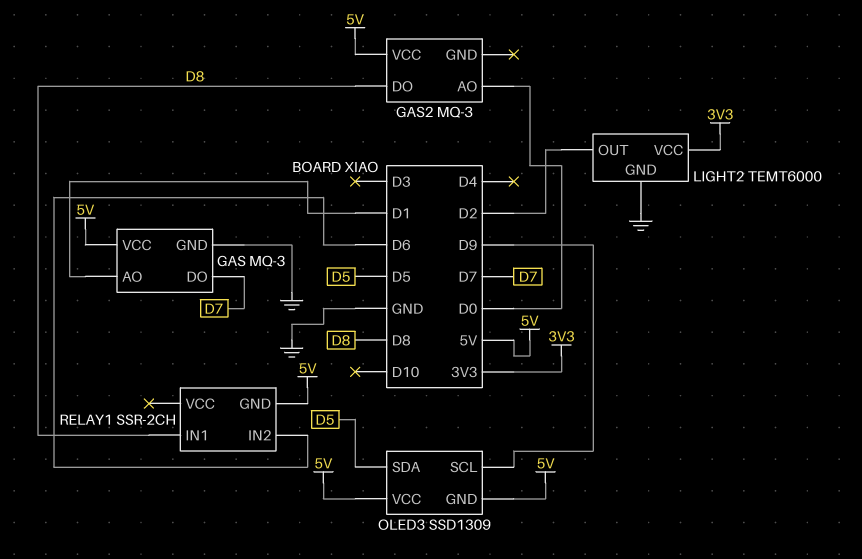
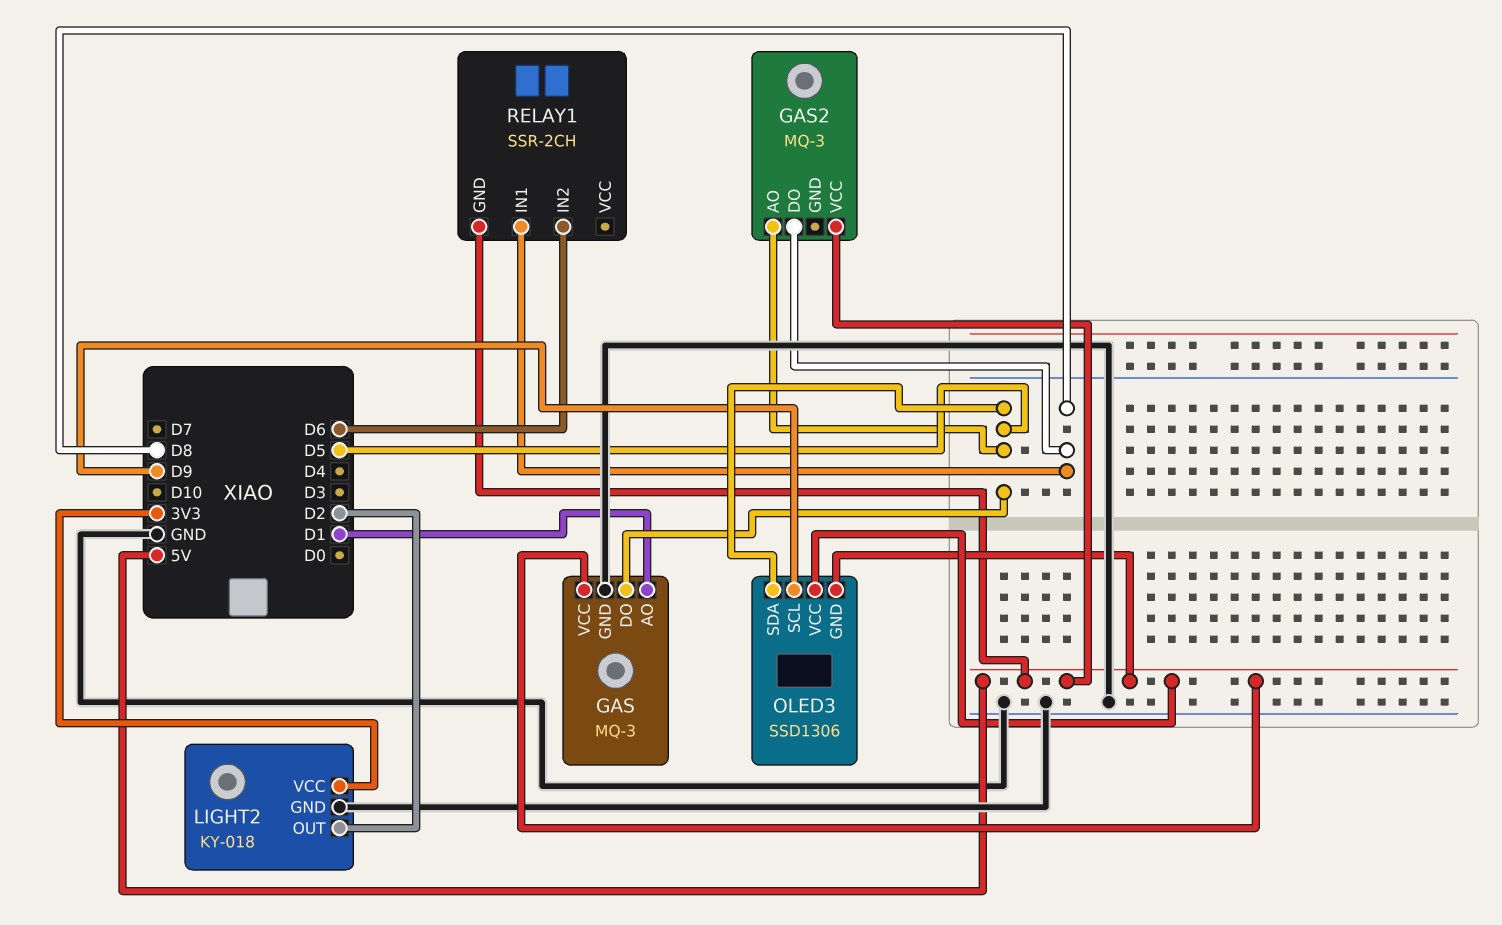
GAS pin DO: D7 -> D5
GAS2 pin AO: D0 -> D5
LIGHT2: TEMT6000 -> KY-018
OLED3: SSD1309 -> SSD1306

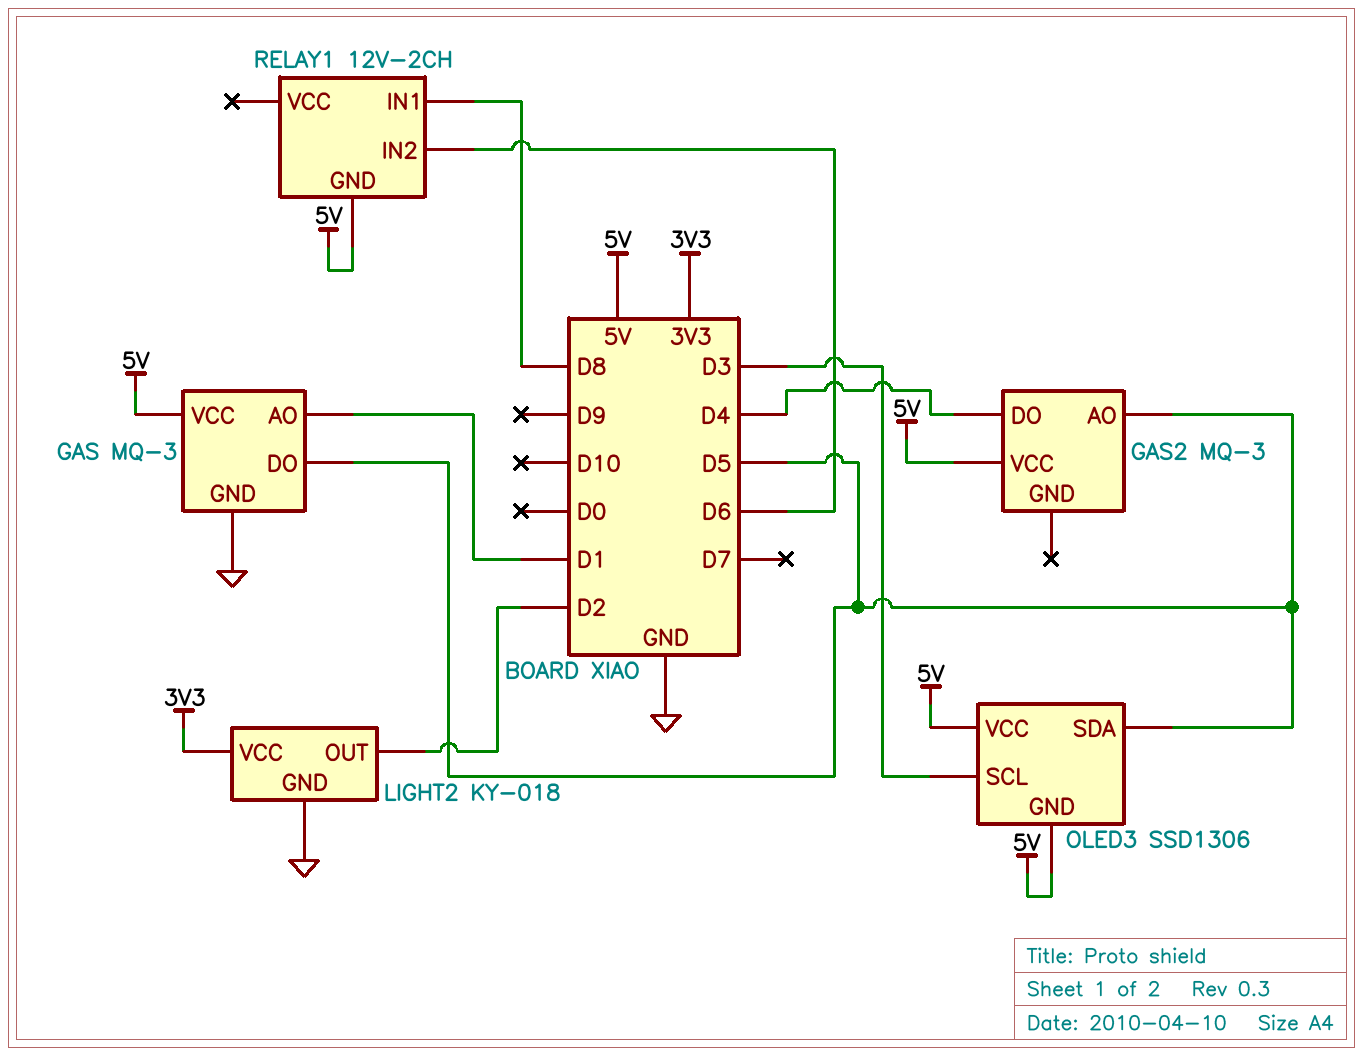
GAS2 pin DO: D8 -> D4
OLED3 pin SCL: D9 -> D3
RELAY1: SSR-2CH -> 12V-2CH

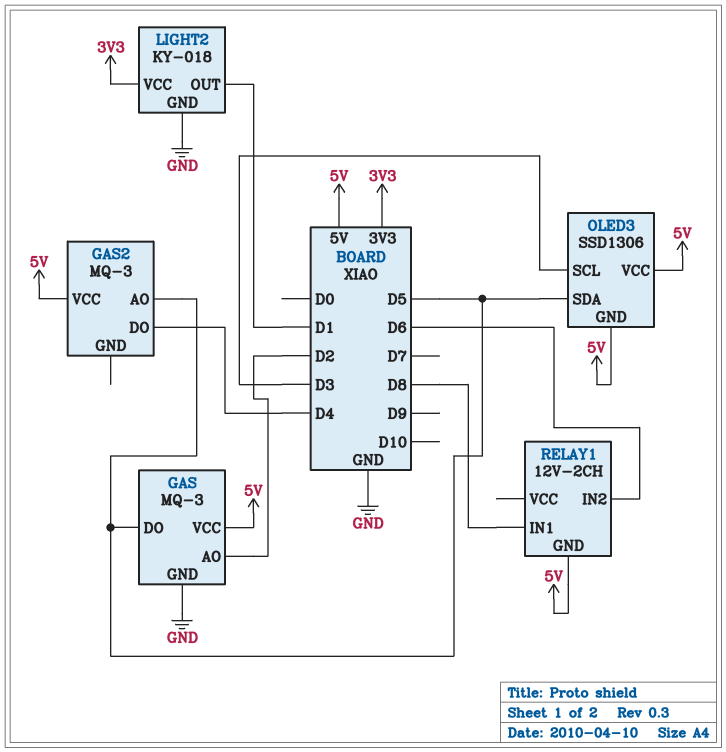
GAS pin AO: D1 -> D2
LIGHT2 pin OUT: D2 -> D1

